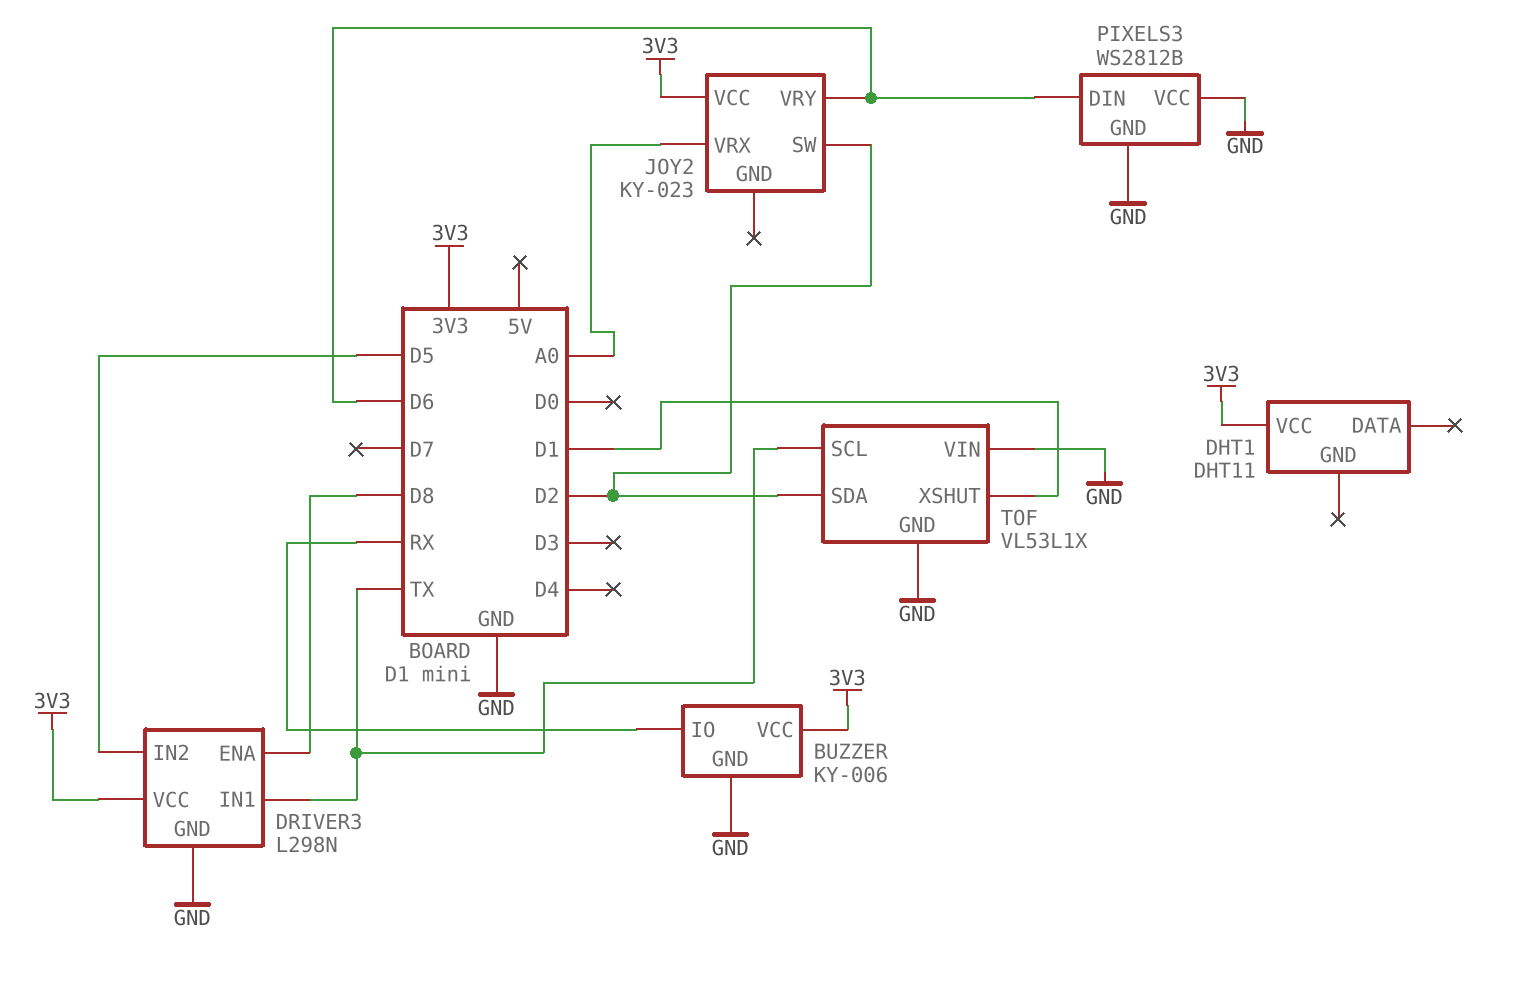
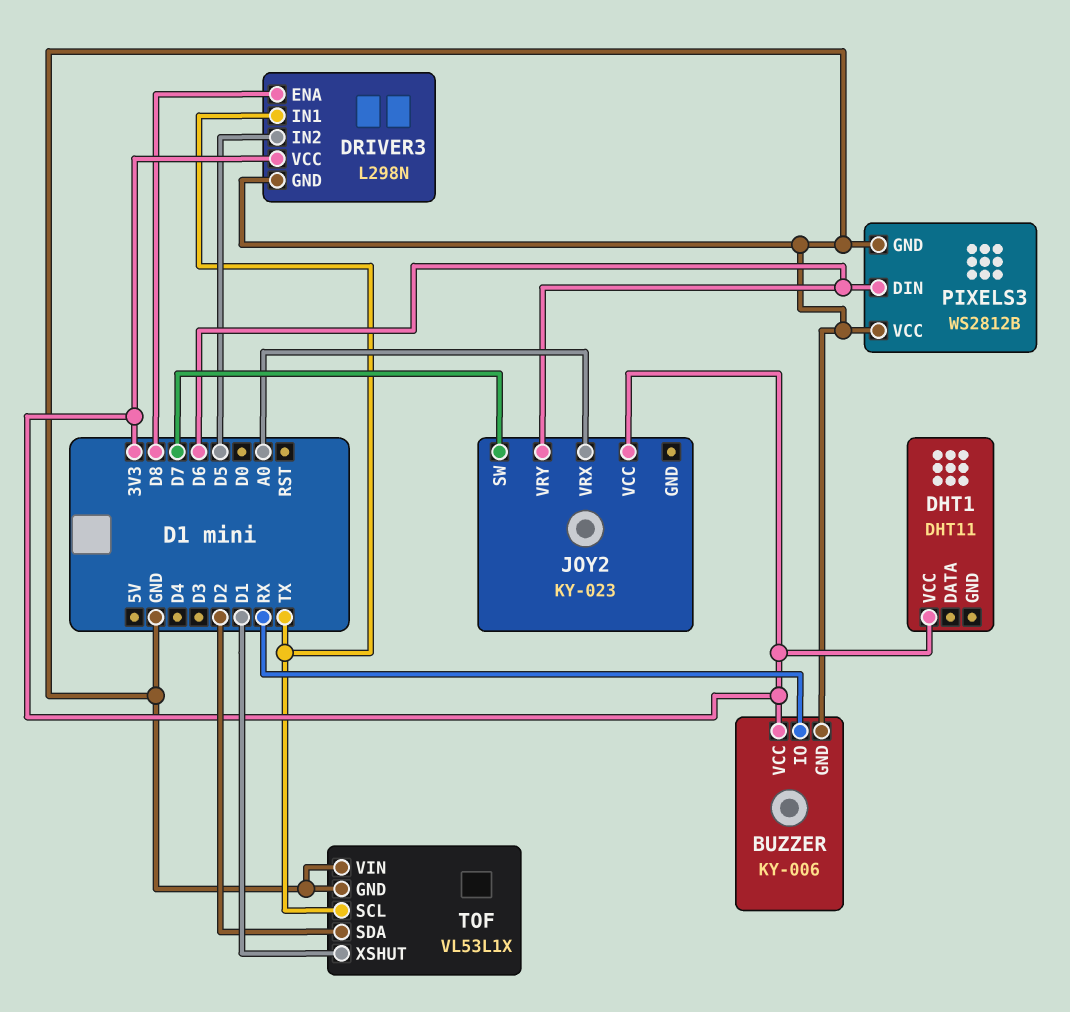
JOY2 pin SW: D2 -> D7

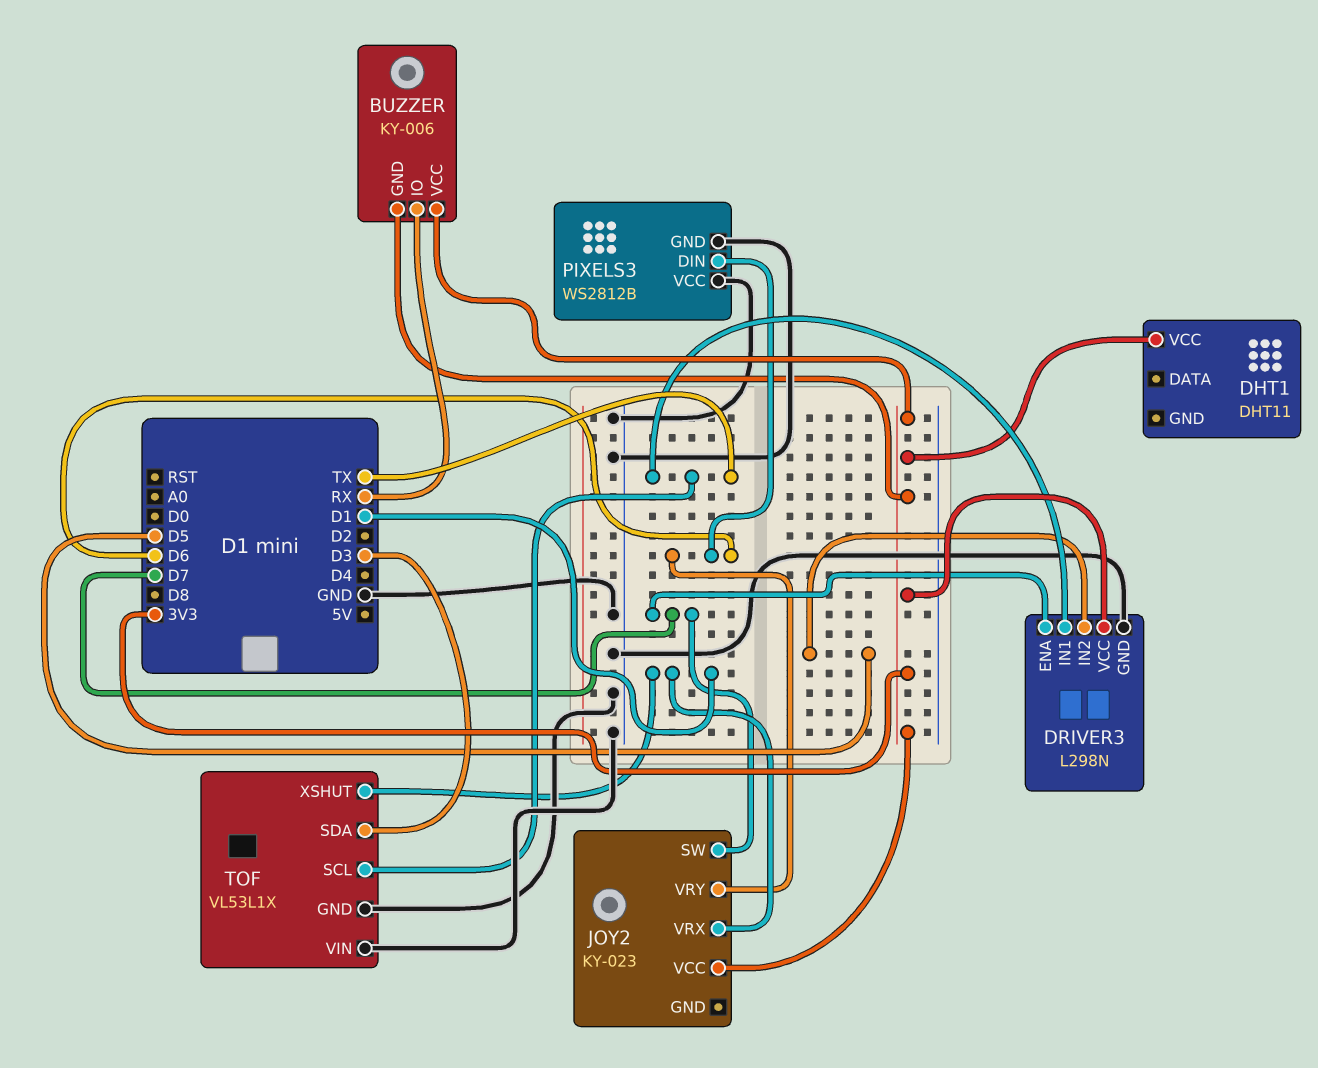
BUZZER pin GND: GND -> 3V3
DRIVER3 pin ENA: D8 -> D7
JOY2 pin VRX: A0 -> D1
TOF pin SDA: D2 -> D3

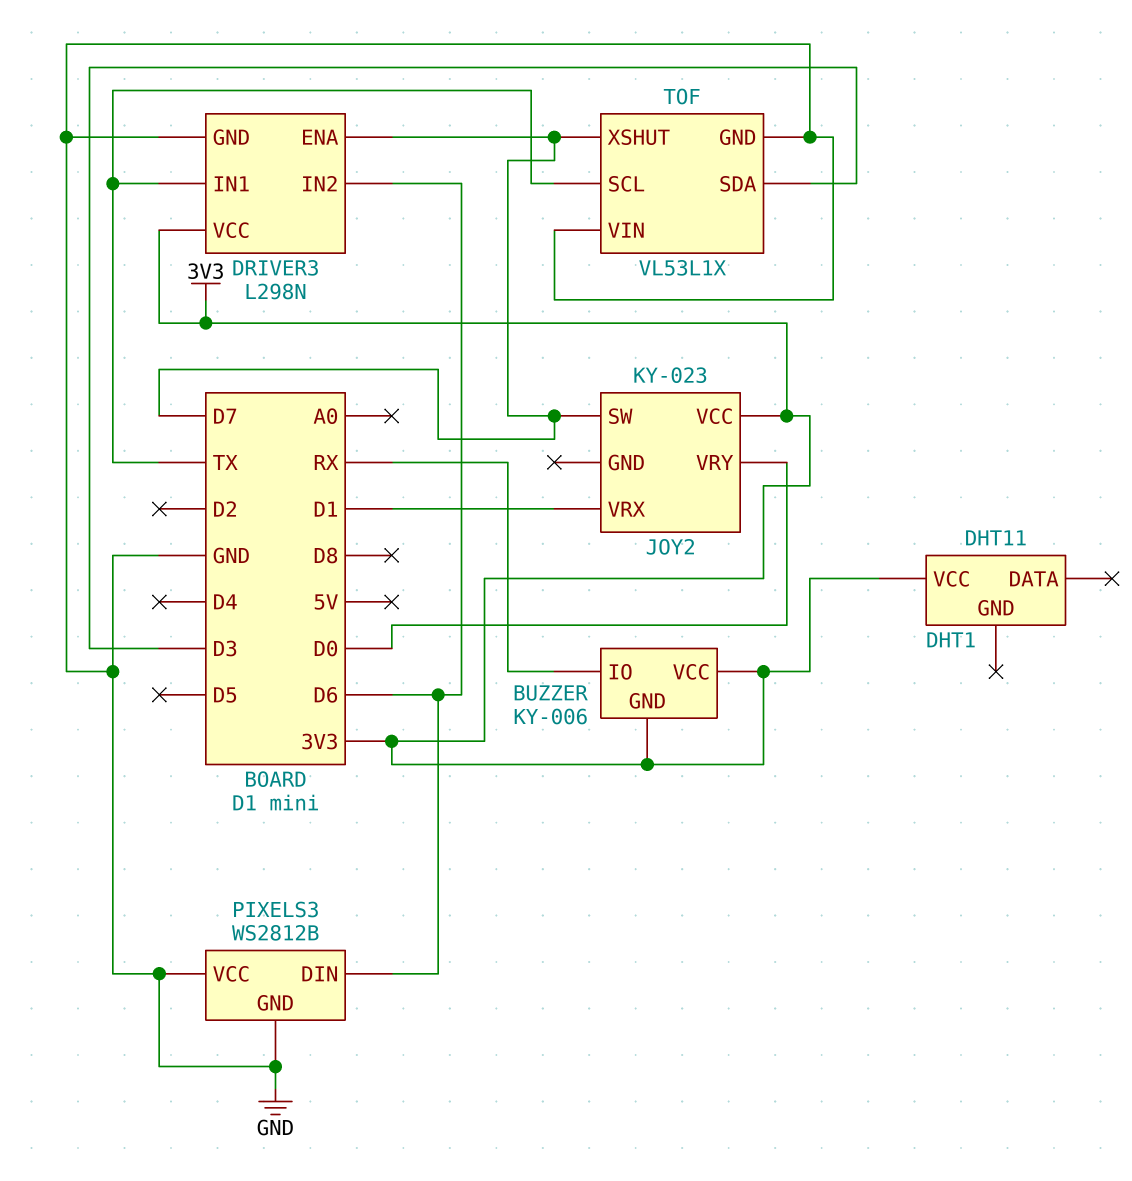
DRIVER3 pin IN2: D5 -> D6
JOY2 pin VRY: D6 -> D0
TOF pin XSHUT: D1 -> D7

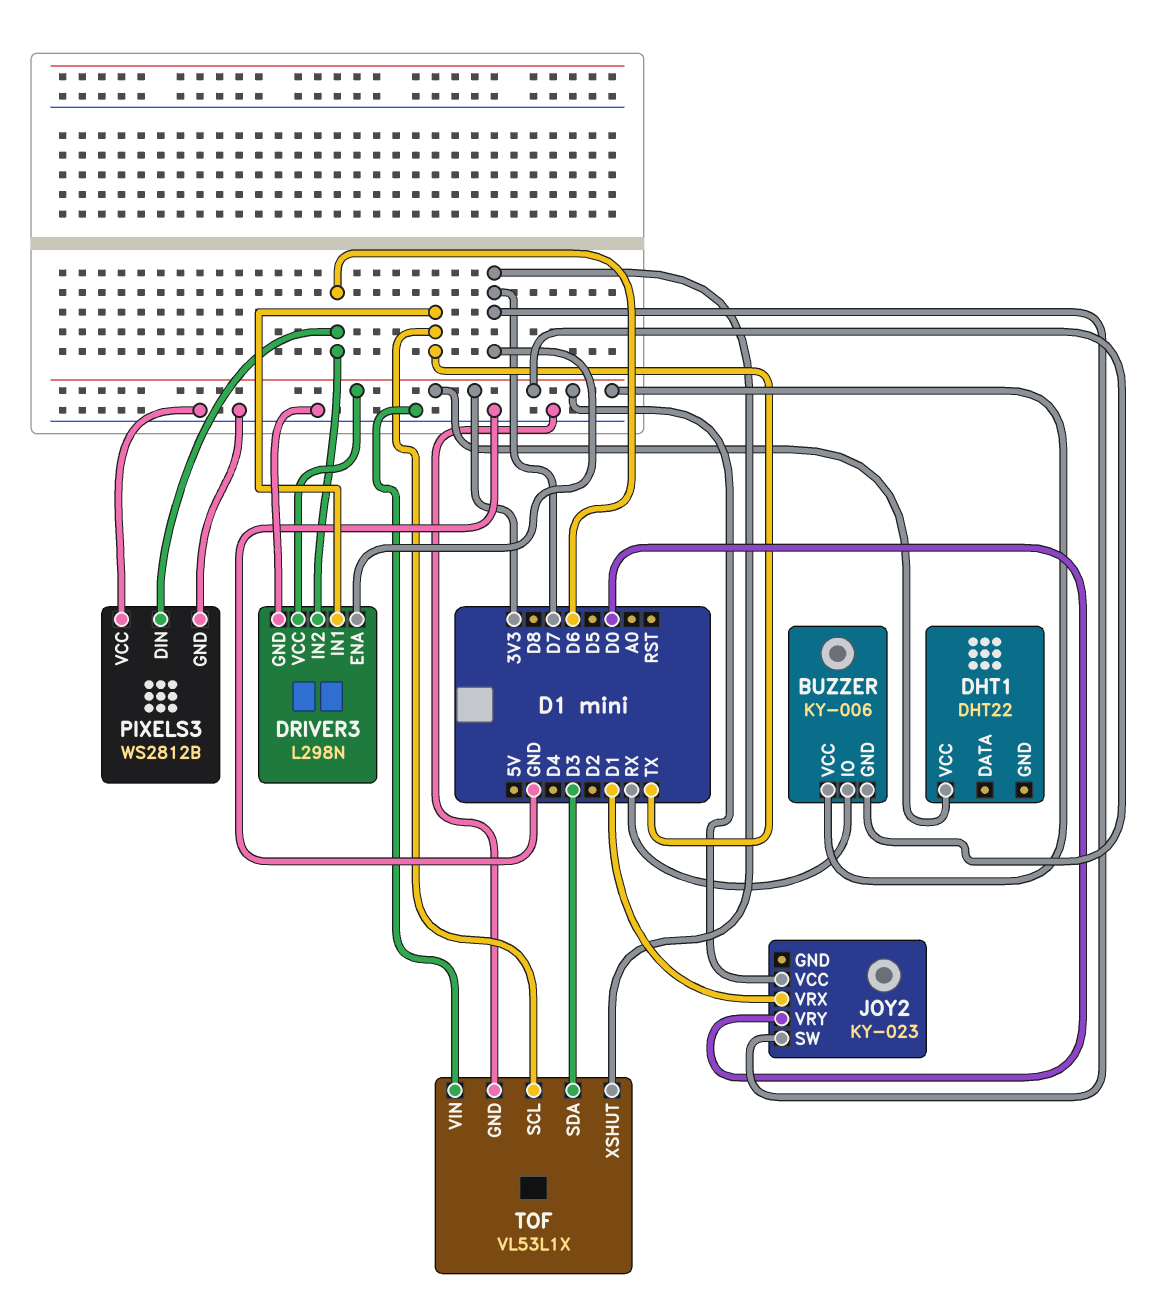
DHT1: DHT11 -> DHT22

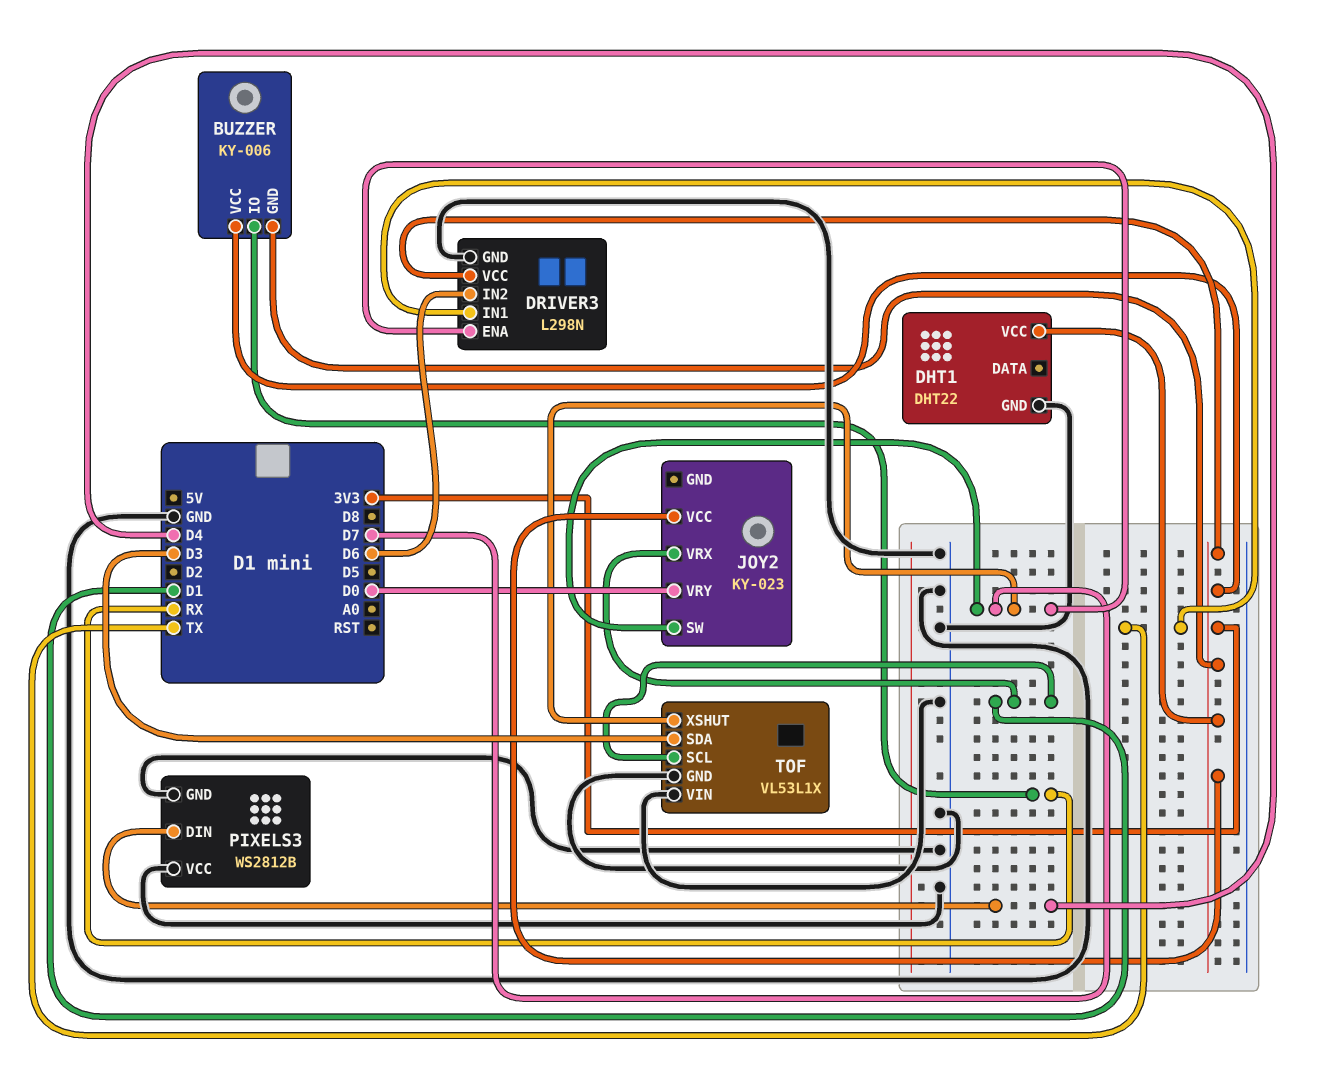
DHT1 pin GND: none -> GND
PIXELS3 pin DIN: D6 -> D4
TOF pin SCL: TX -> D1

